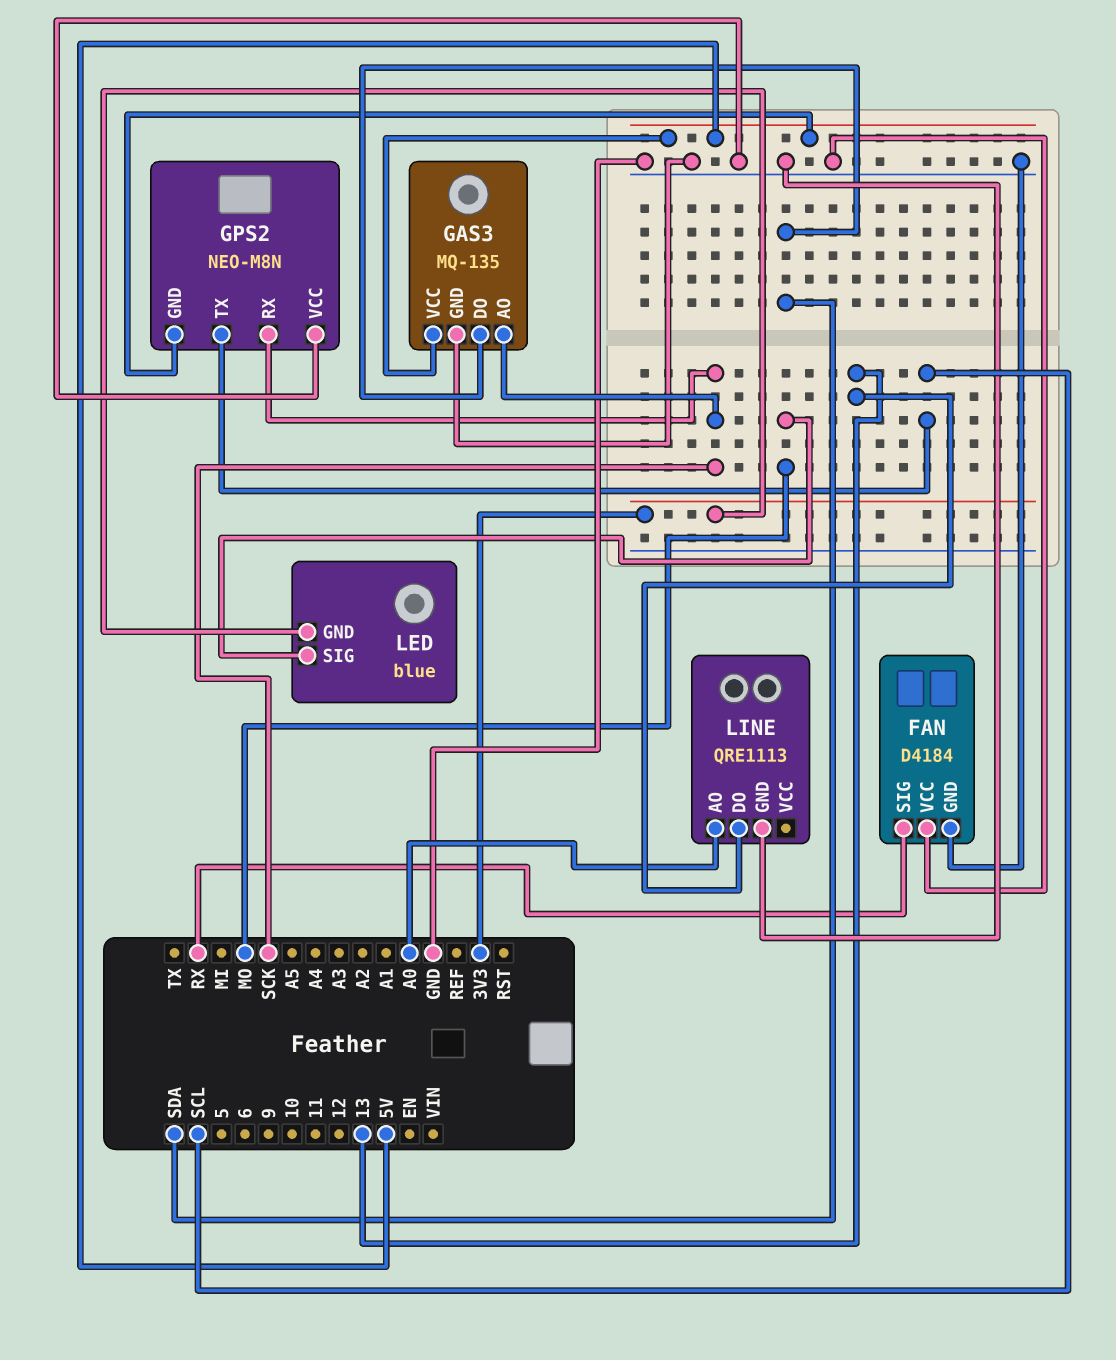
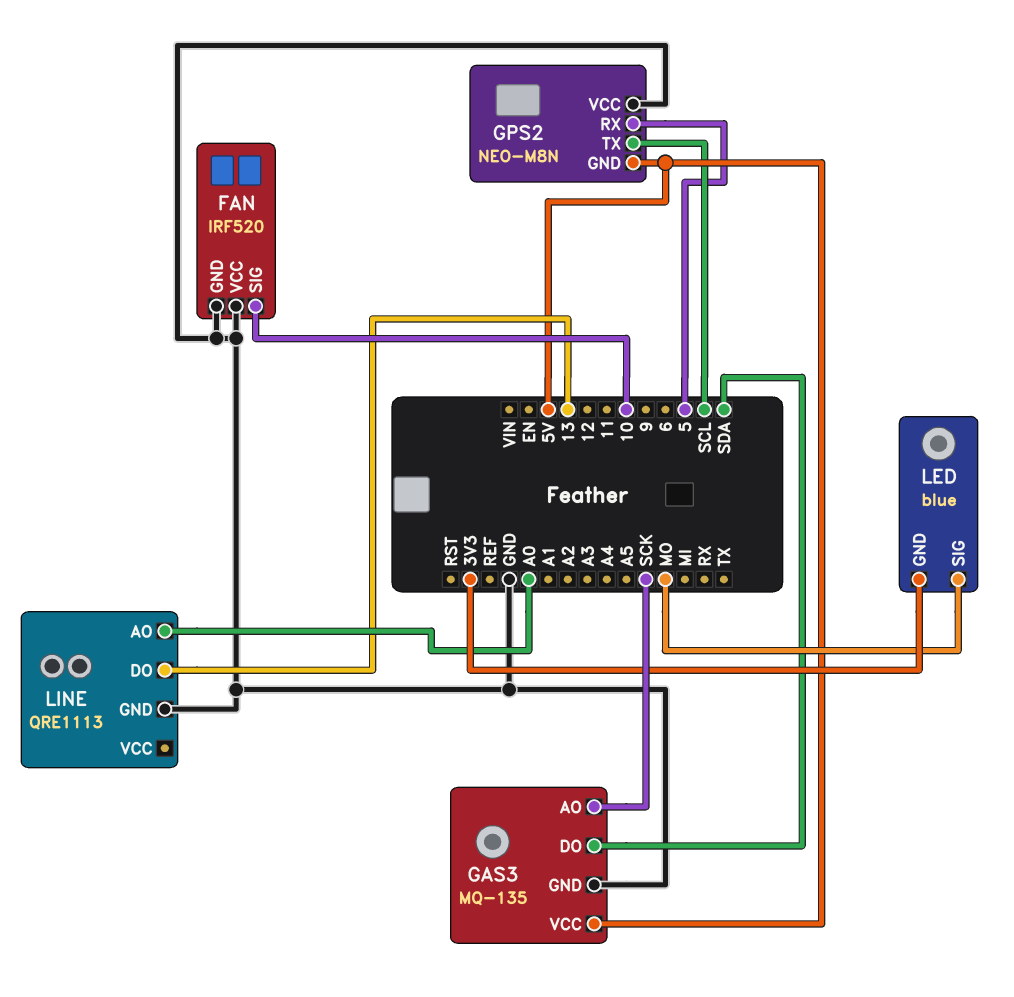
FAN: D4184 -> IRF520
FAN pin SIG: RX -> 10
GPS2 pin RX: SCK -> 5

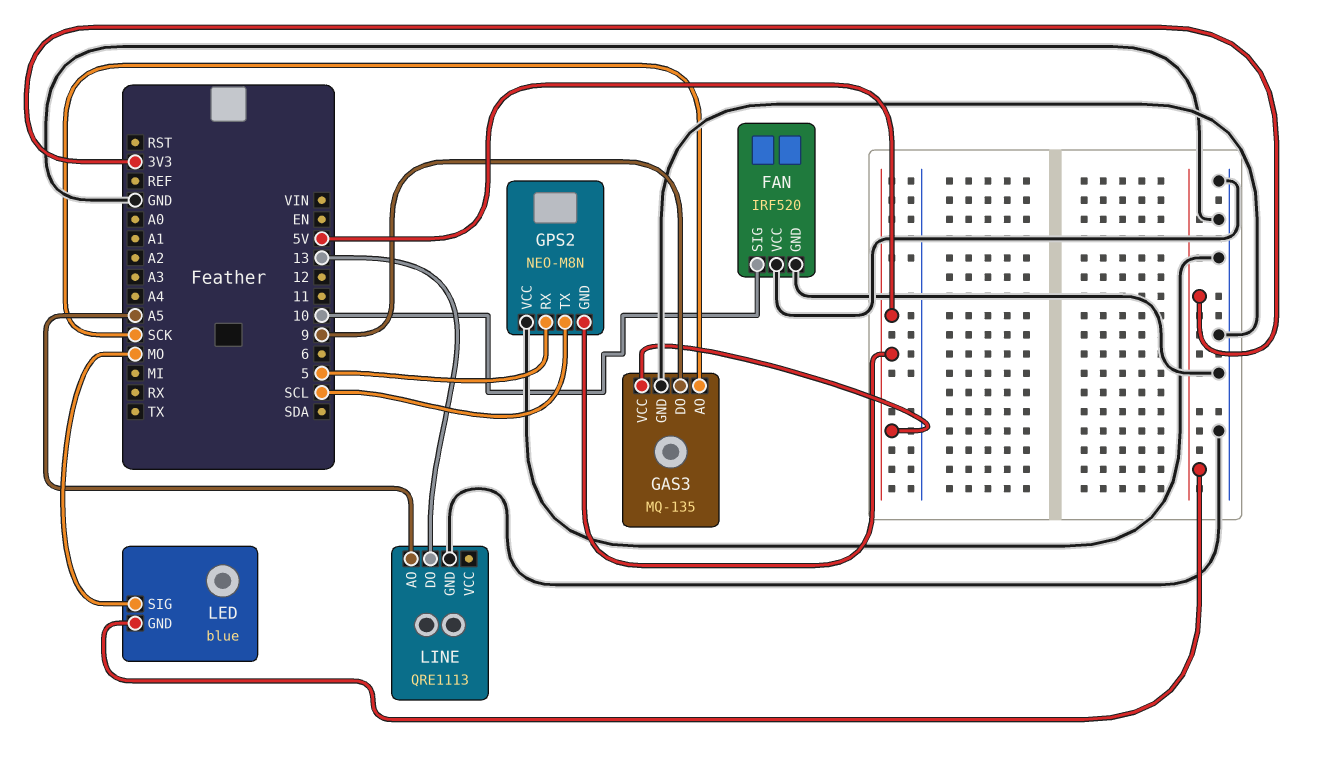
GAS3 pin DO: SDA -> 9
LINE pin AO: A0 -> A5

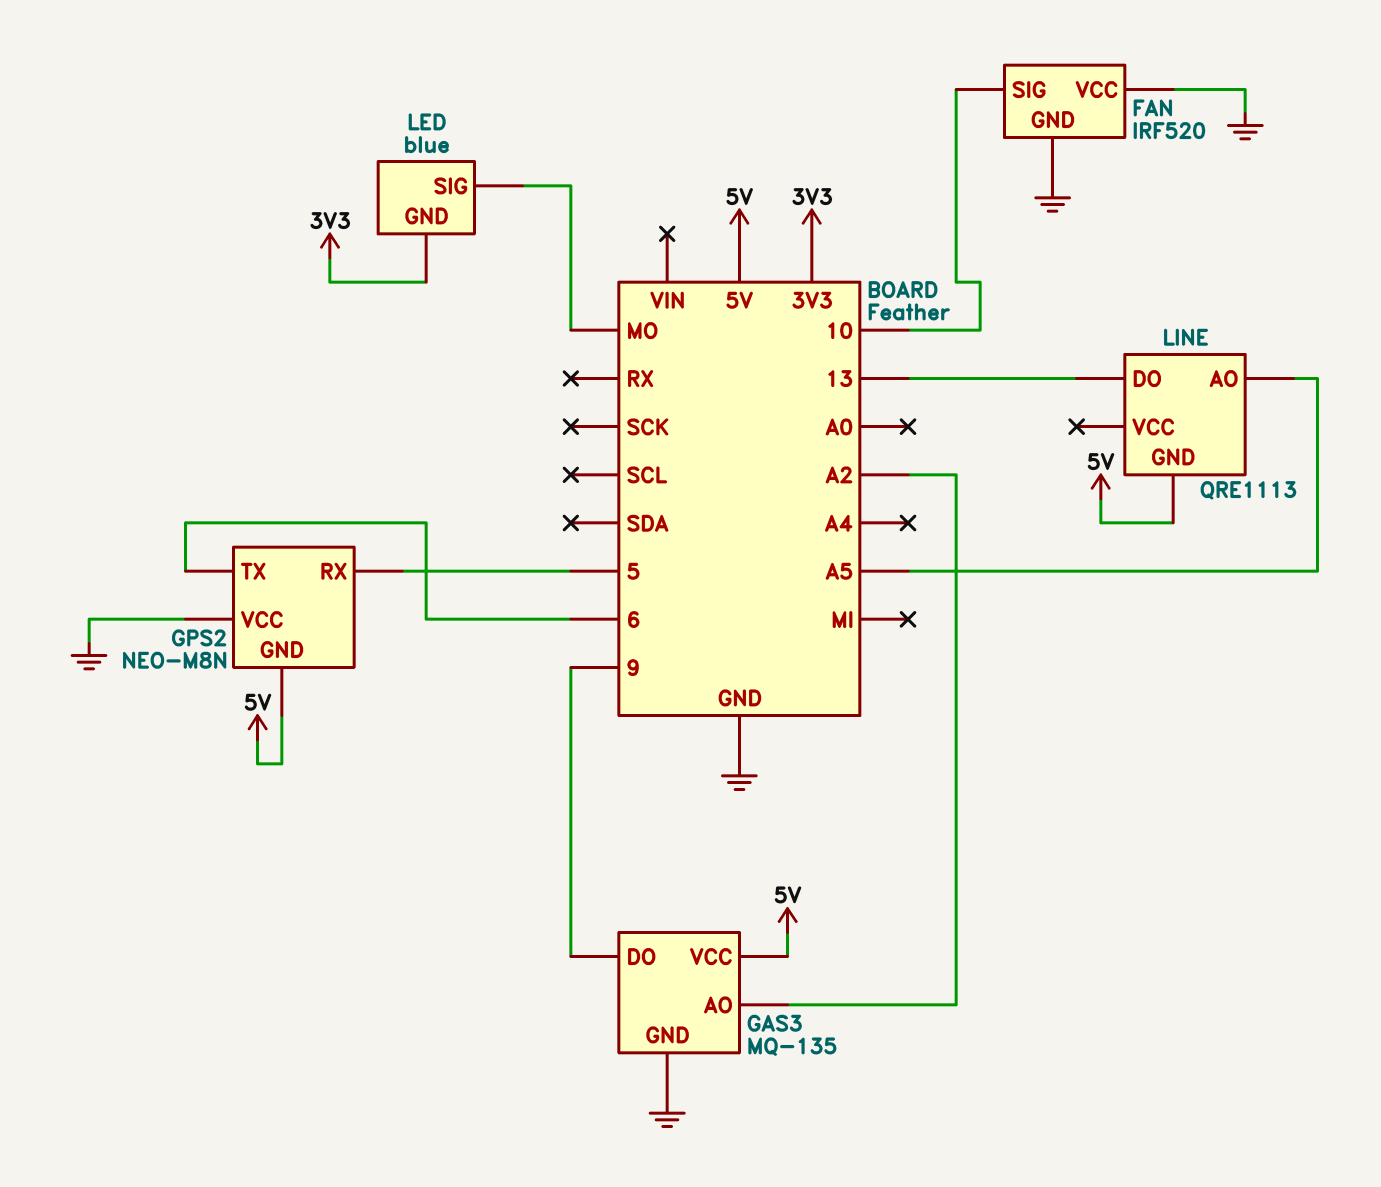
GAS3 pin AO: SCK -> A2
GPS2 pin TX: SCL -> 6
LINE pin GND: GND -> 5V

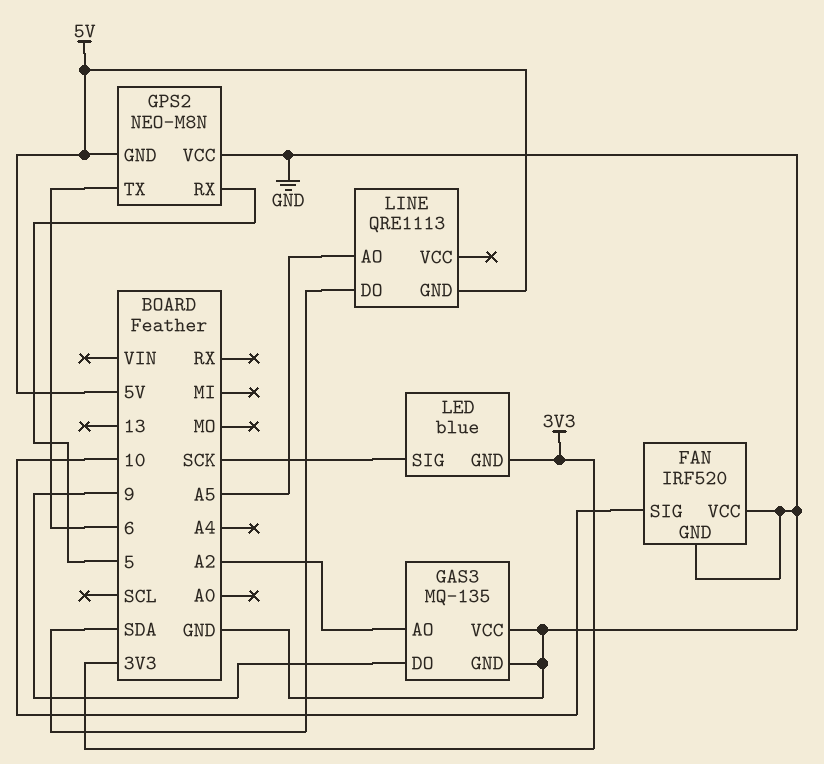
GAS3 pin VCC: 5V -> GND
LED pin SIG: MO -> SCK
LINE pin DO: 13 -> SDA

